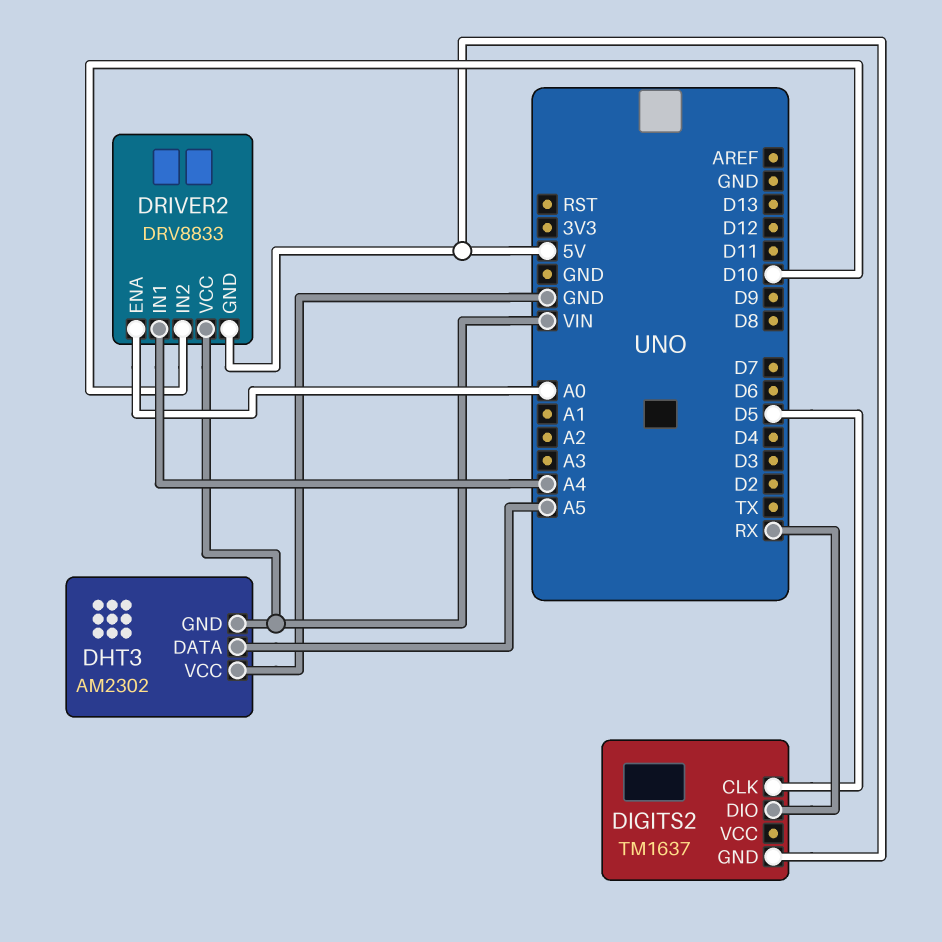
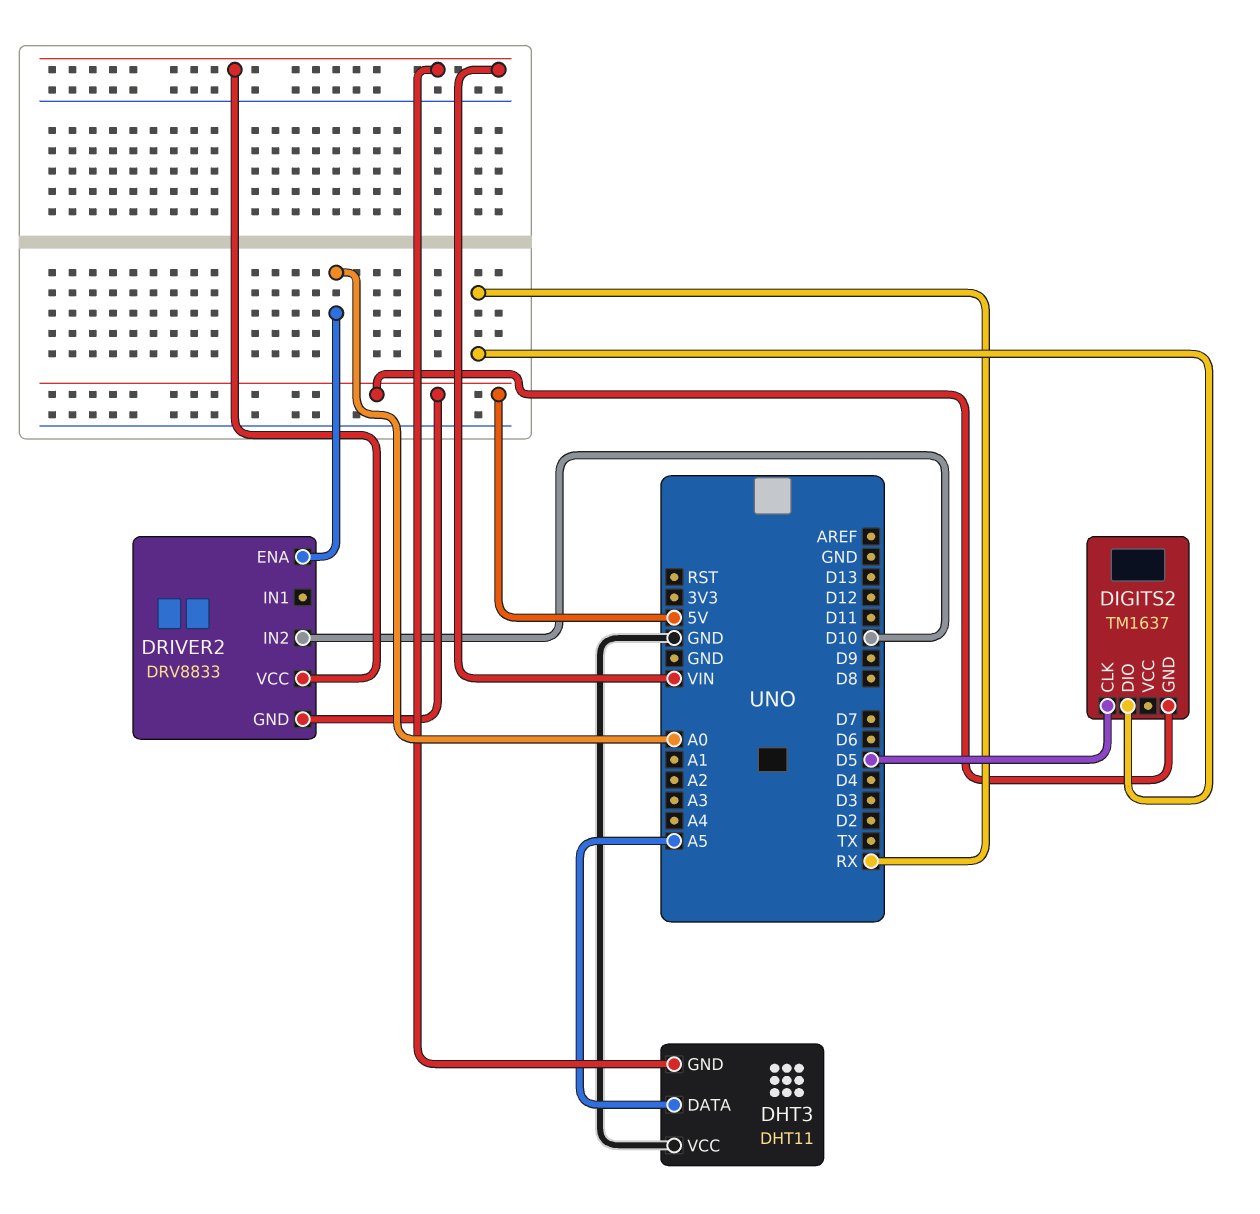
DHT3: AM2302 -> DHT11
DRIVER2 pin IN1: A4 -> none

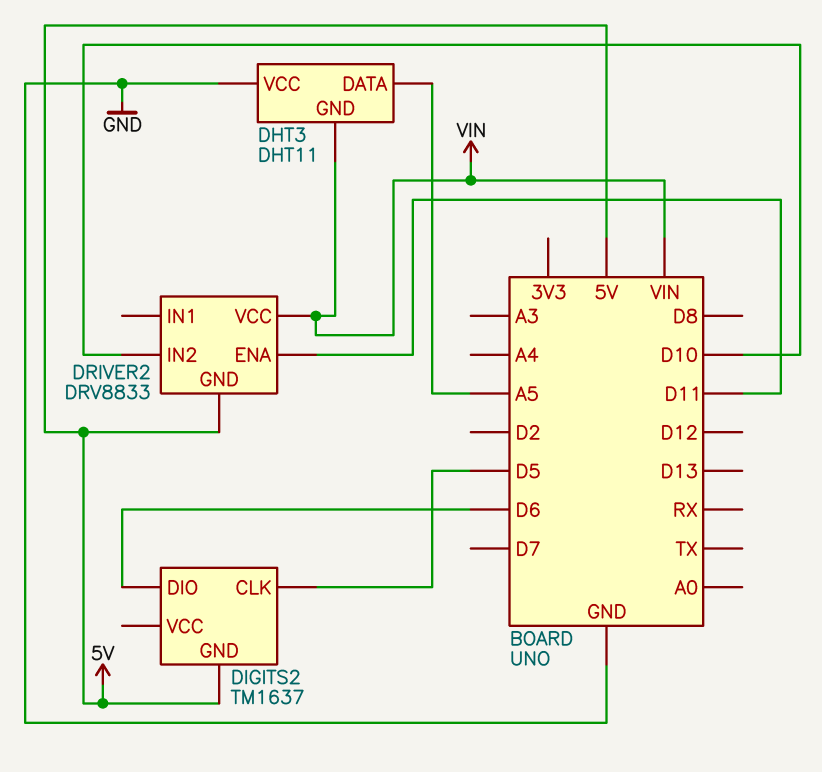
DIGITS2 pin DIO: RX -> D6
DRIVER2 pin ENA: A0 -> D11

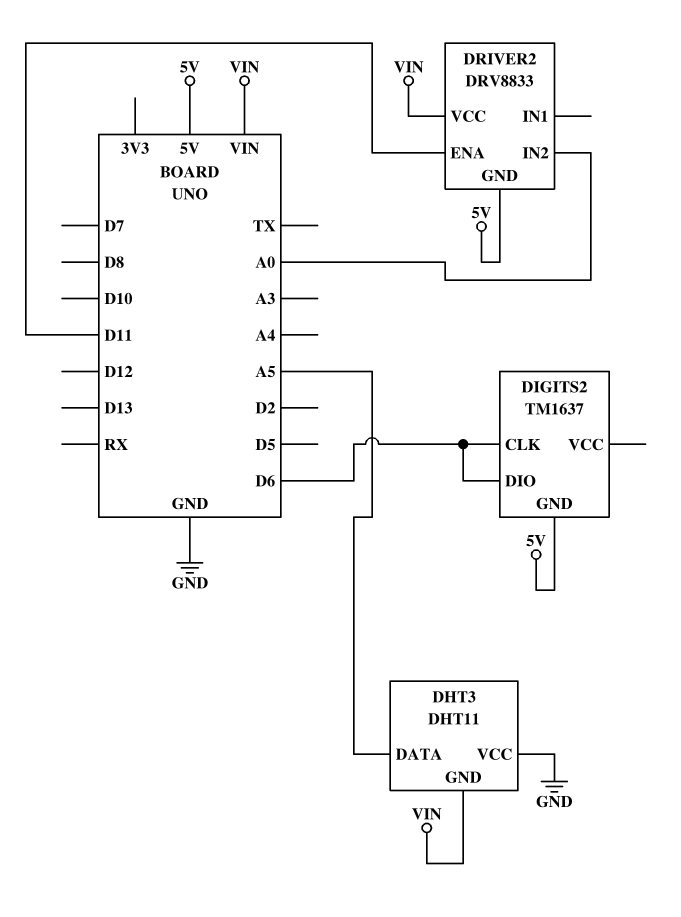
DIGITS2 pin CLK: D5 -> D6
DRIVER2 pin IN2: D10 -> A0

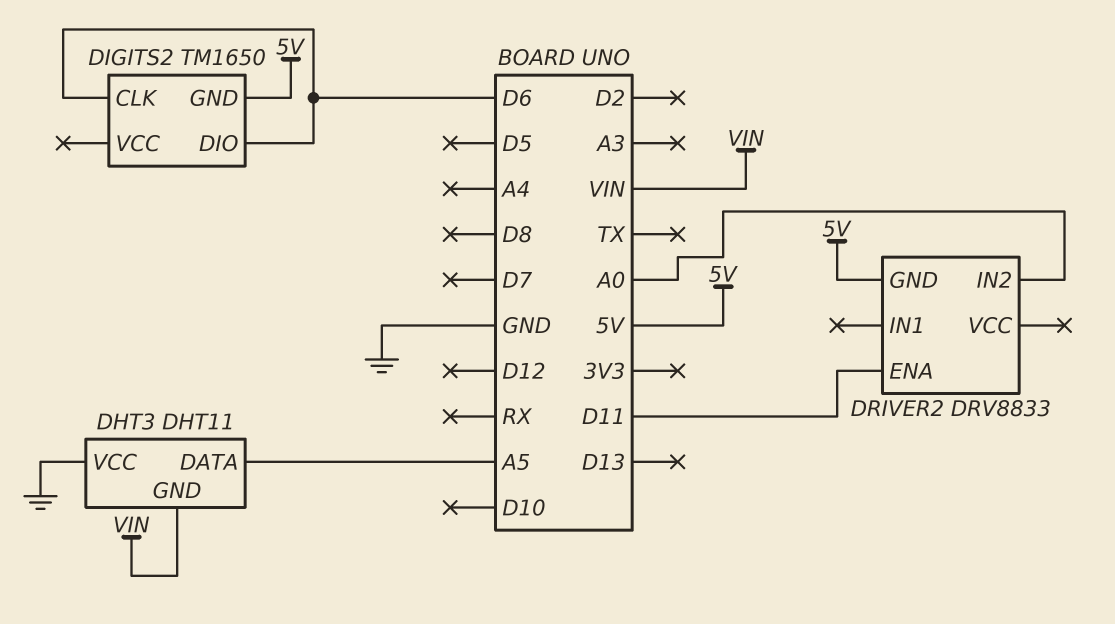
DIGITS2: TM1637 -> TM1650
DRIVER2 pin VCC: VIN -> none

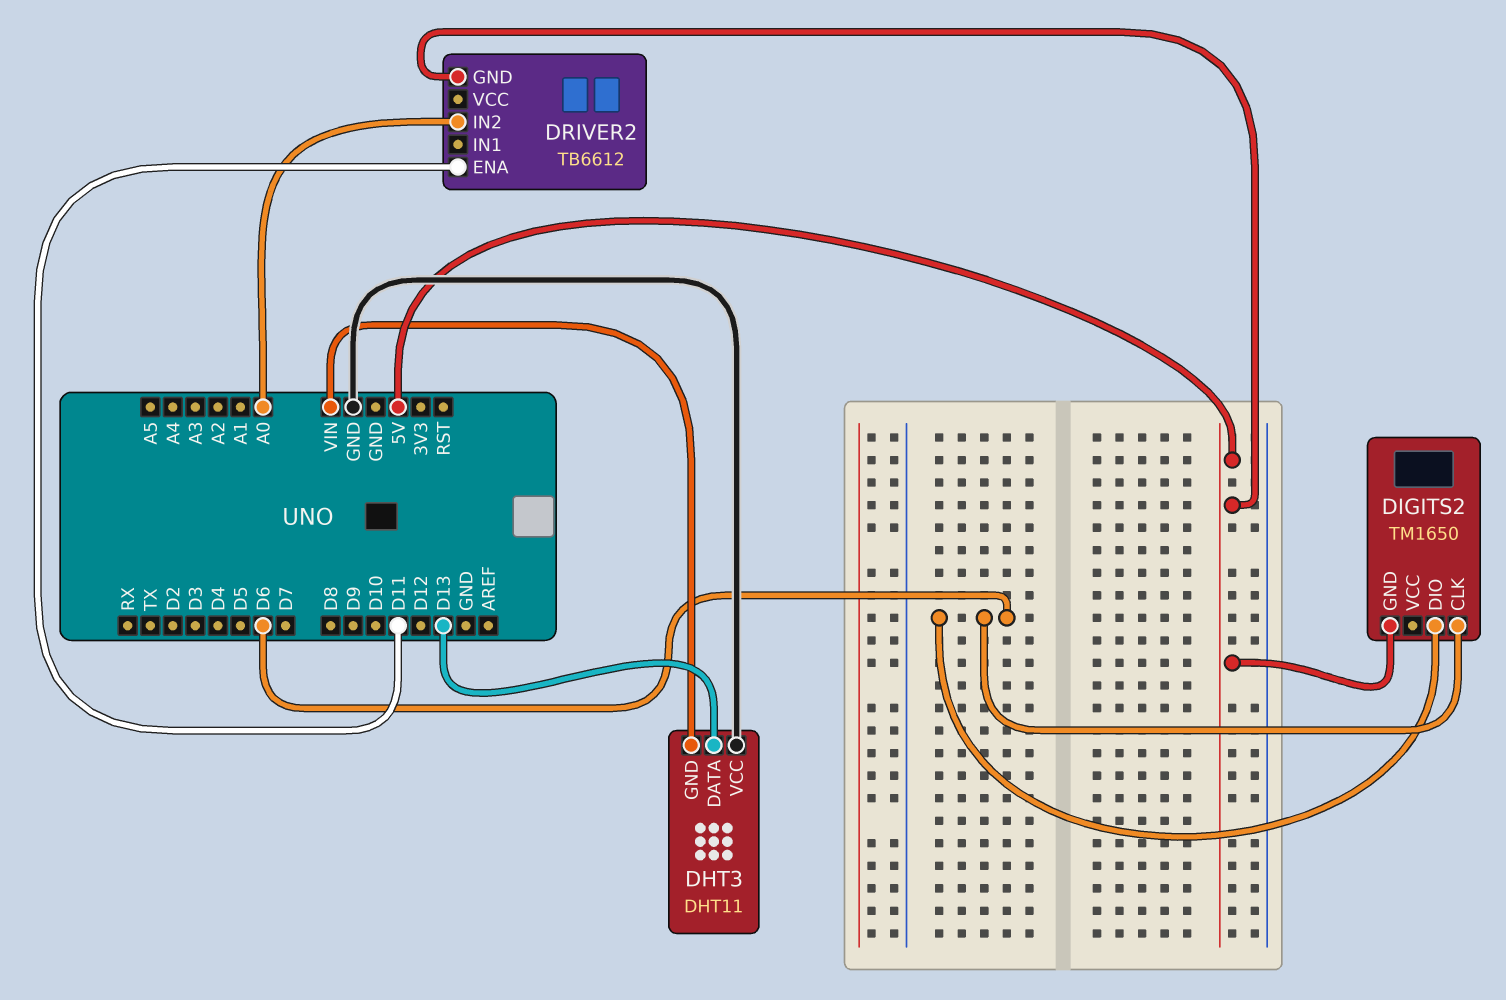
DHT3 pin DATA: A5 -> D13
DRIVER2: DRV8833 -> TB6612

